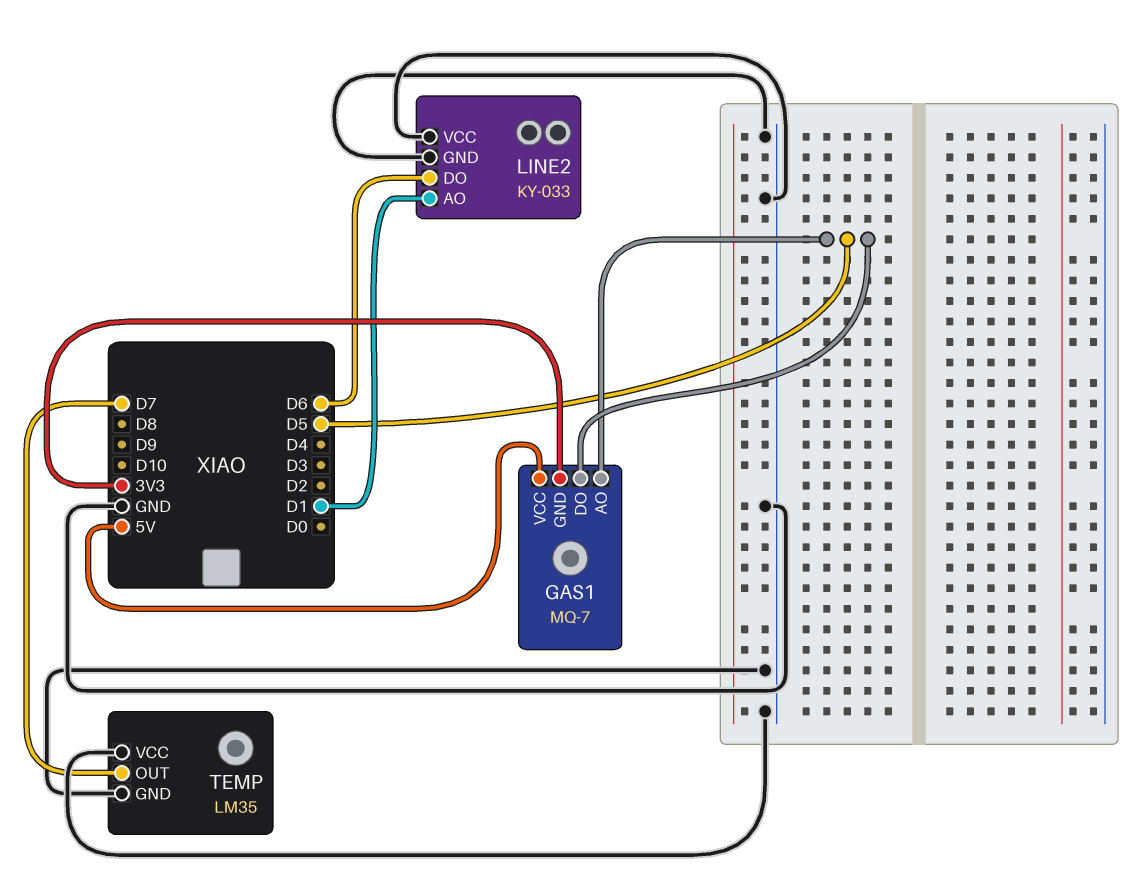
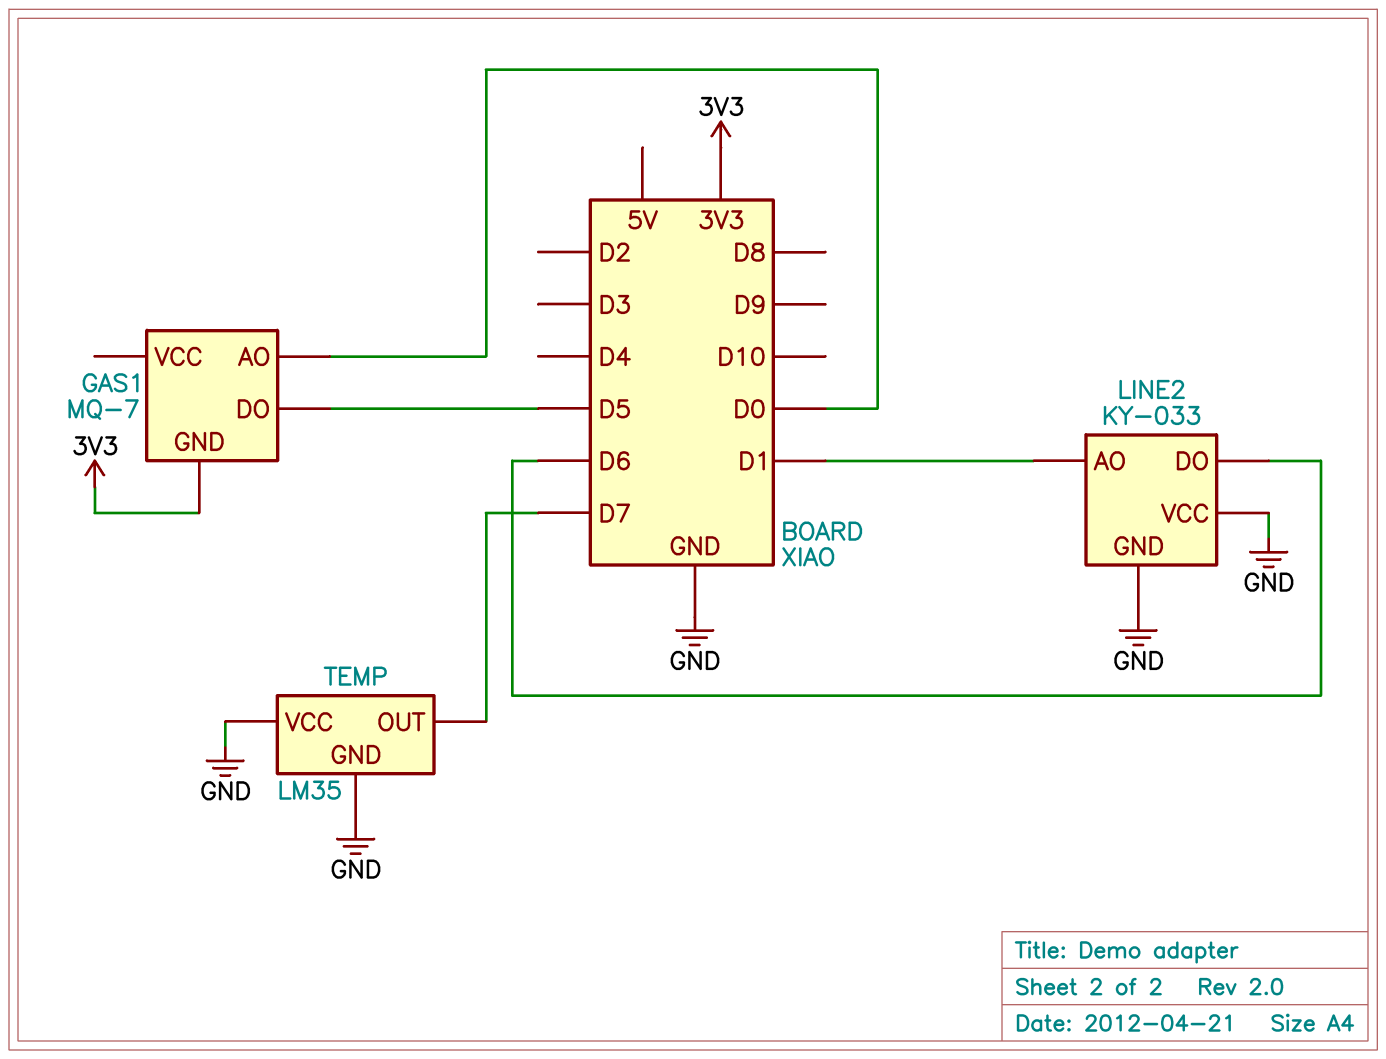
GAS1 pin AO: D5 -> D0
GAS1 pin VCC: 5V -> none

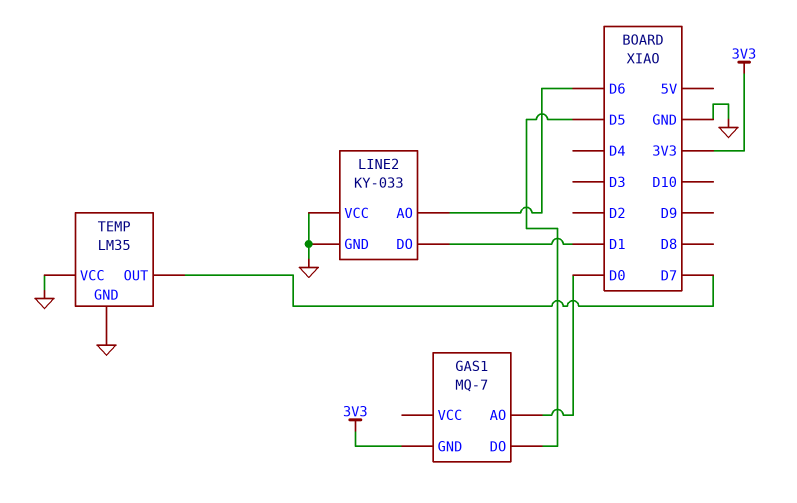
LINE2 pin AO: D1 -> D6
LINE2 pin DO: D6 -> D1

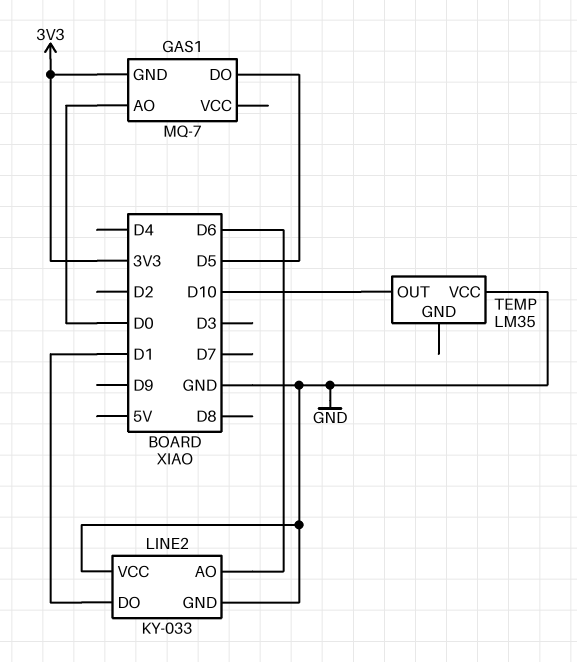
TEMP pin GND: GND -> none
TEMP pin OUT: D7 -> D10

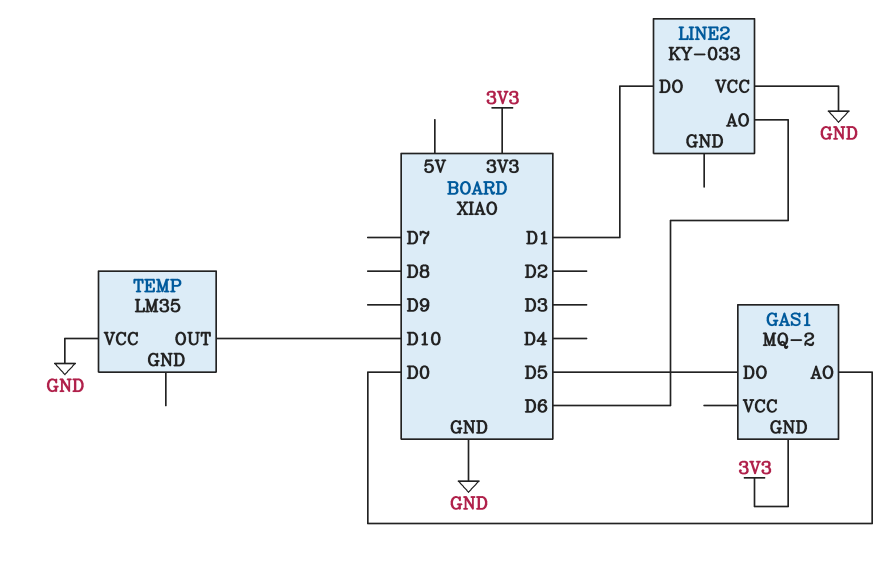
GAS1: MQ-7 -> MQ-2
LINE2 pin GND: GND -> none

